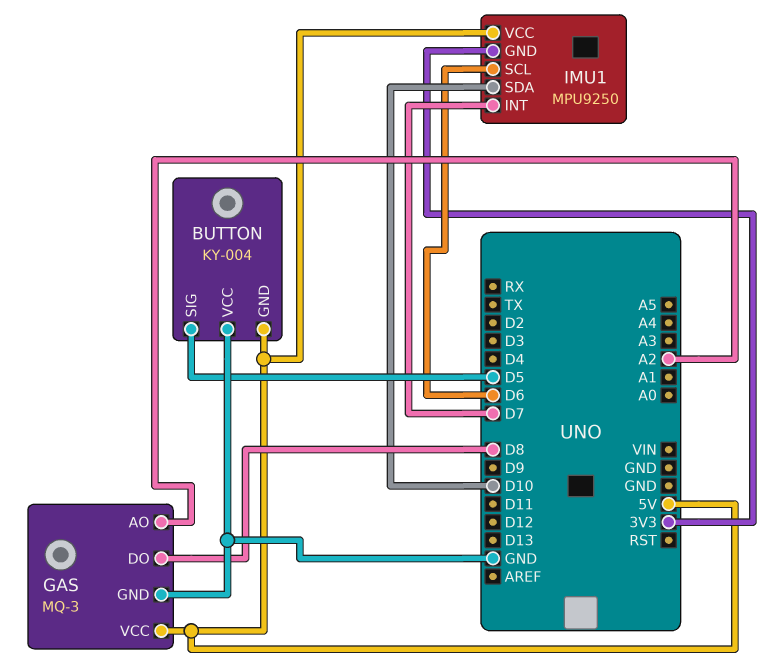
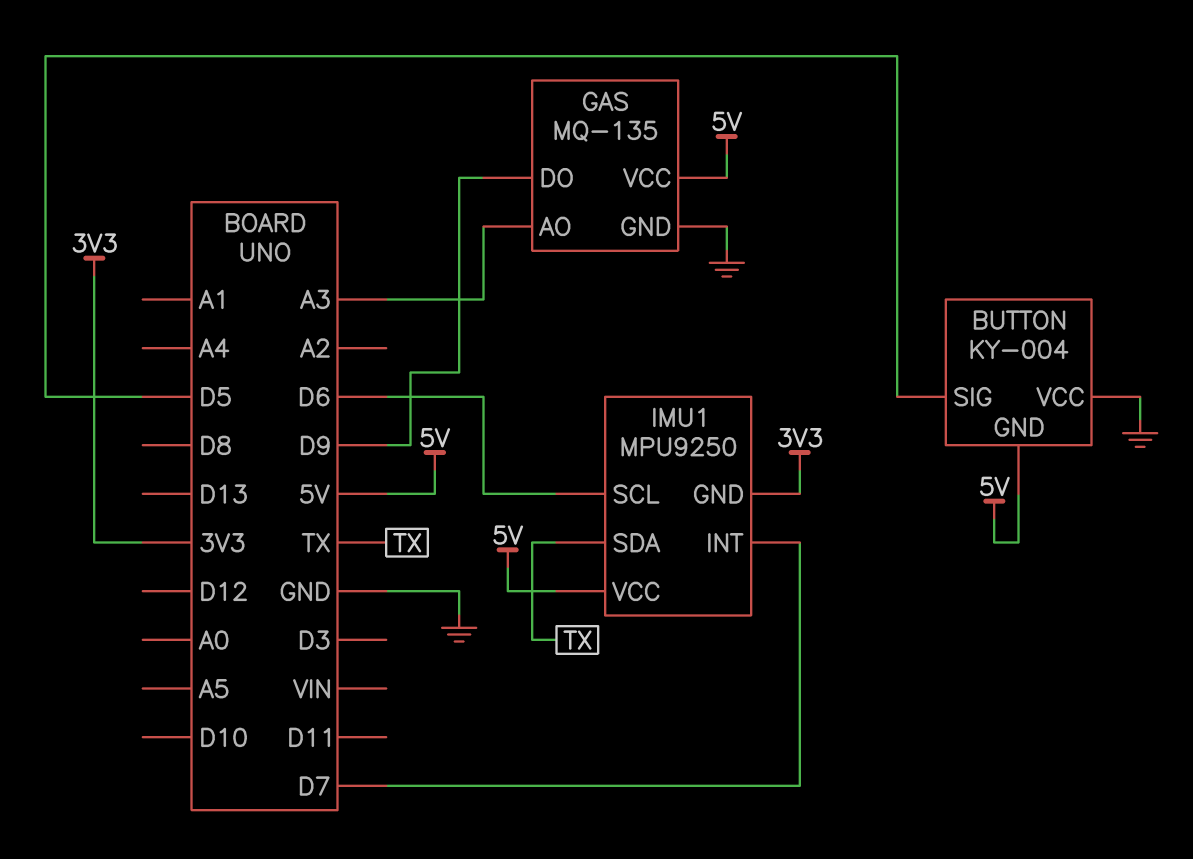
GAS: MQ-3 -> MQ-135
GAS pin AO: A2 -> A3
GAS pin DO: D8 -> D9
IMU1 pin SDA: D10 -> TX

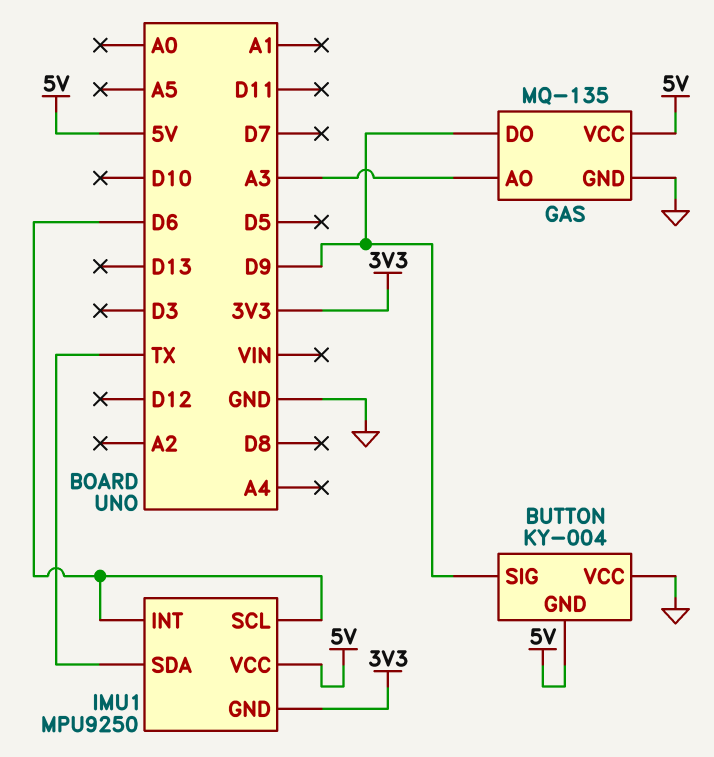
BUTTON pin SIG: D5 -> D9
IMU1 pin INT: D7 -> D6

